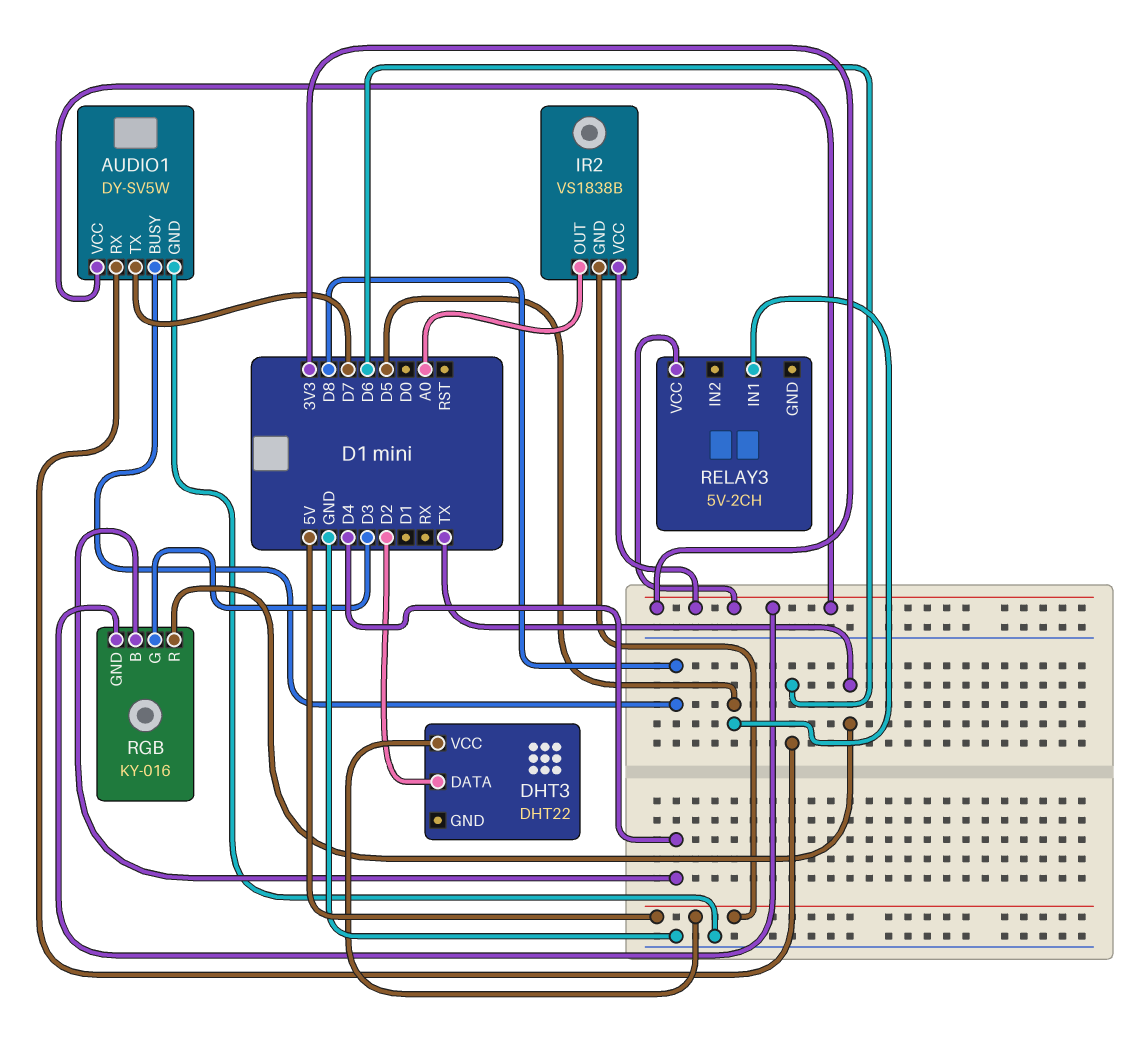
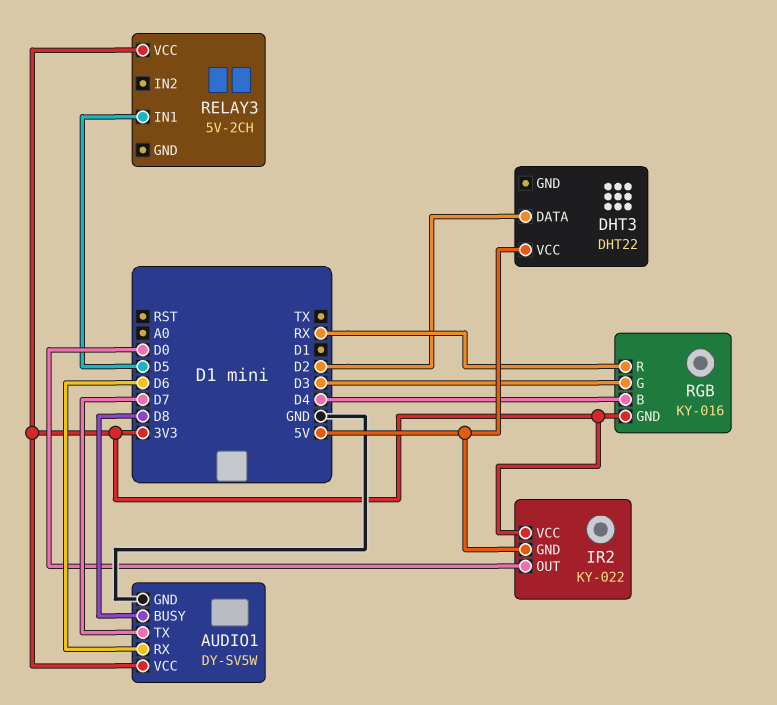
IR2: VS1838B -> KY-022
IR2 pin OUT: A0 -> D0
RGB pin R: TX -> RX

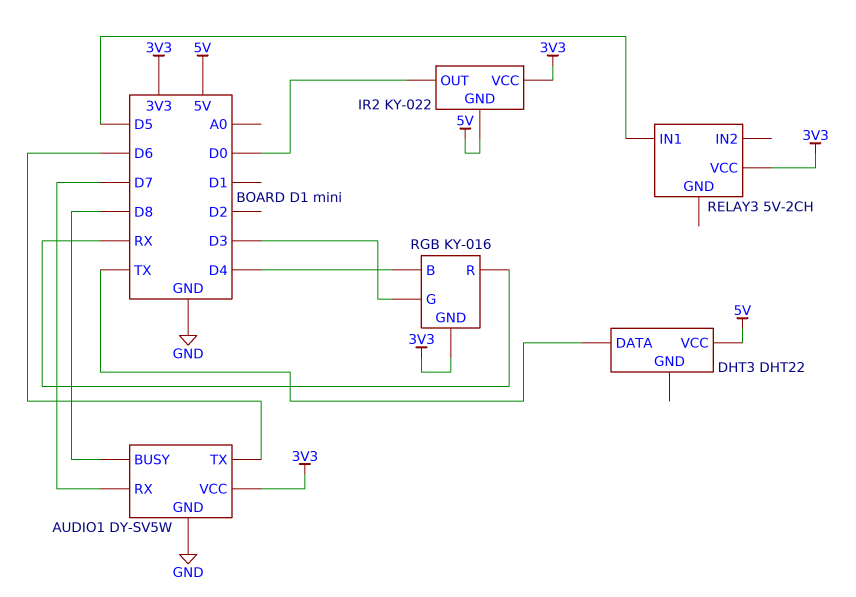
AUDIO1 pin RX: D6 -> D7
AUDIO1 pin TX: D7 -> D6
DHT3 pin DATA: D2 -> TX

